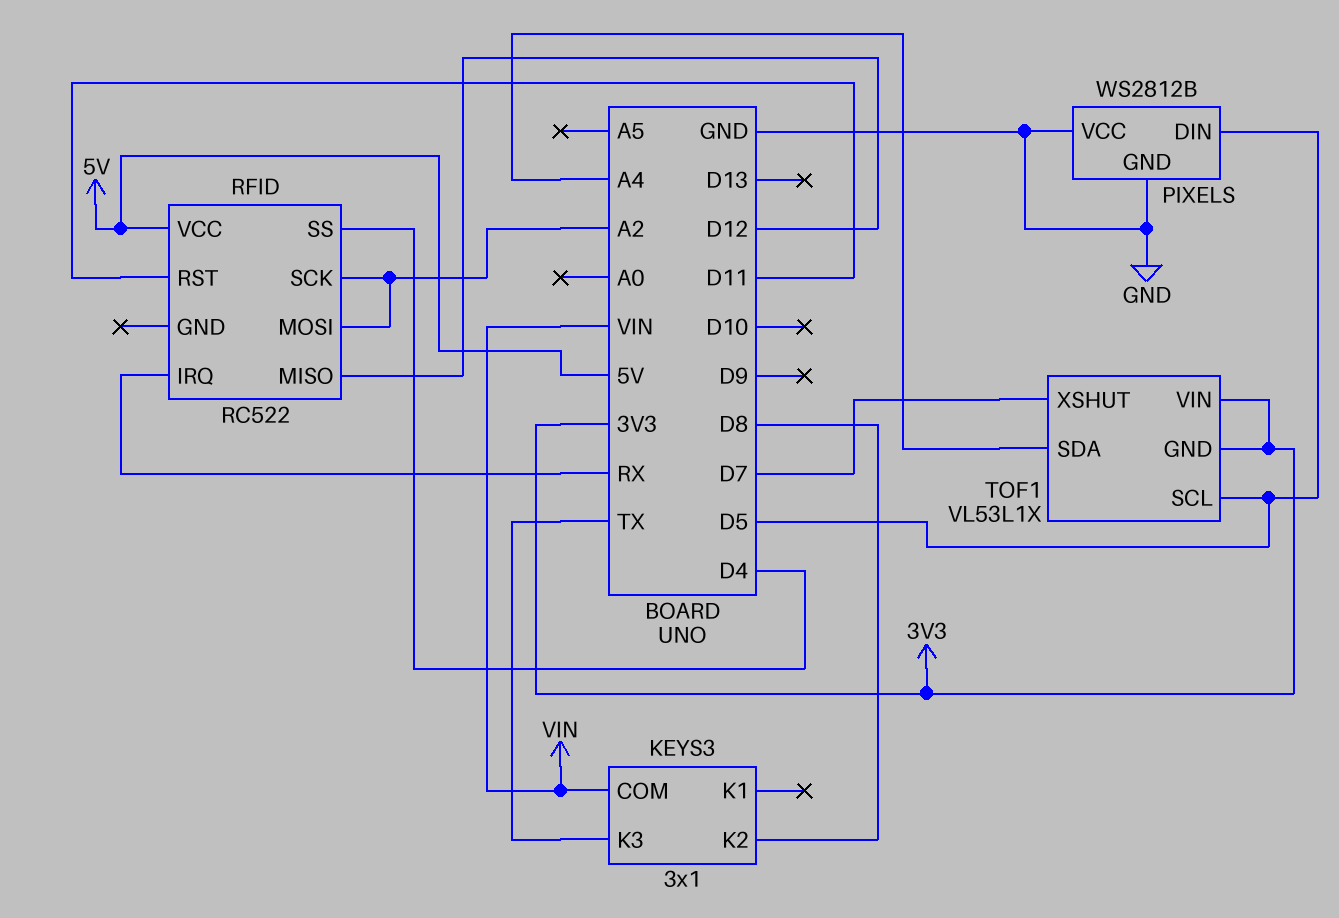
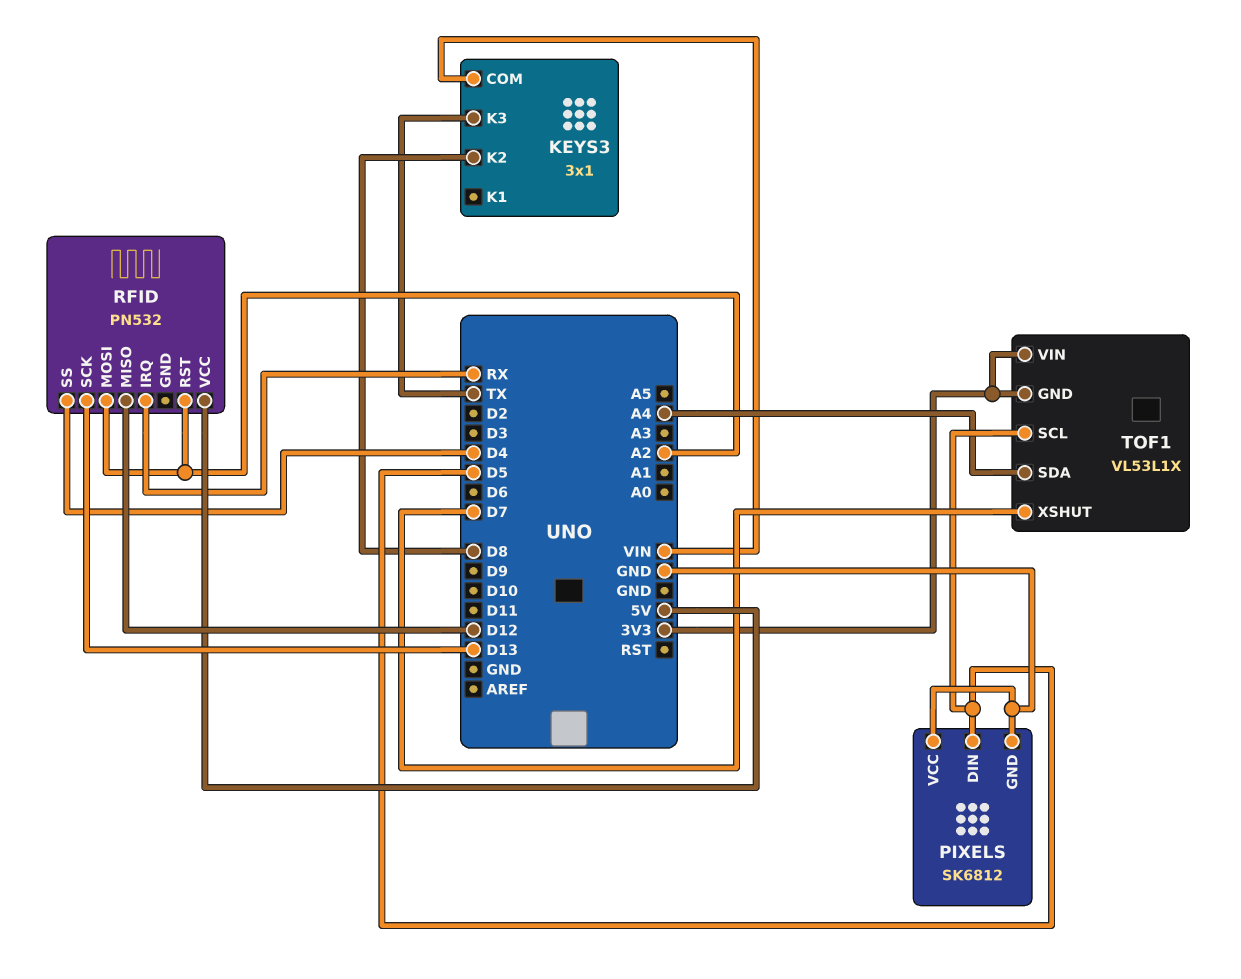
PIXELS: WS2812B -> SK6812
RFID: RC522 -> PN532
RFID pin RST: D11 -> A2
RFID pin SCK: A2 -> D13

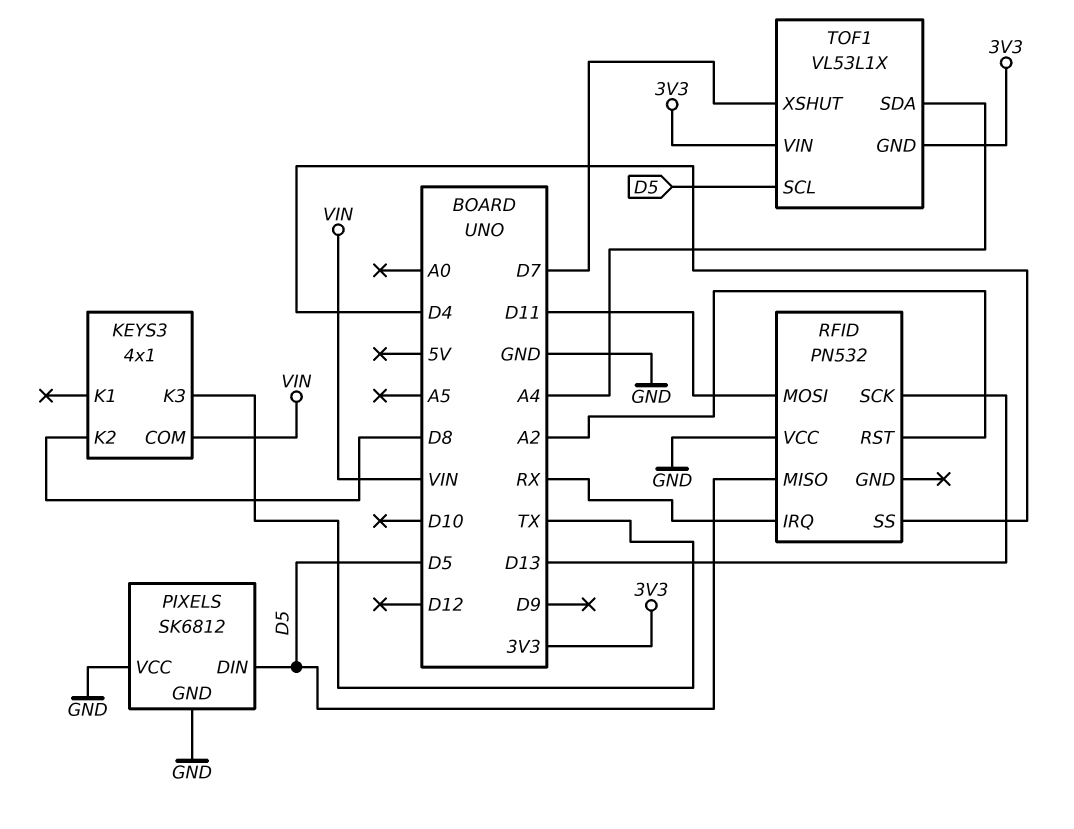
KEYS3: 3x1 -> 4x1
RFID pin MISO: D12 -> D5
RFID pin MOSI: A2 -> D11
RFID pin VCC: 5V -> GND

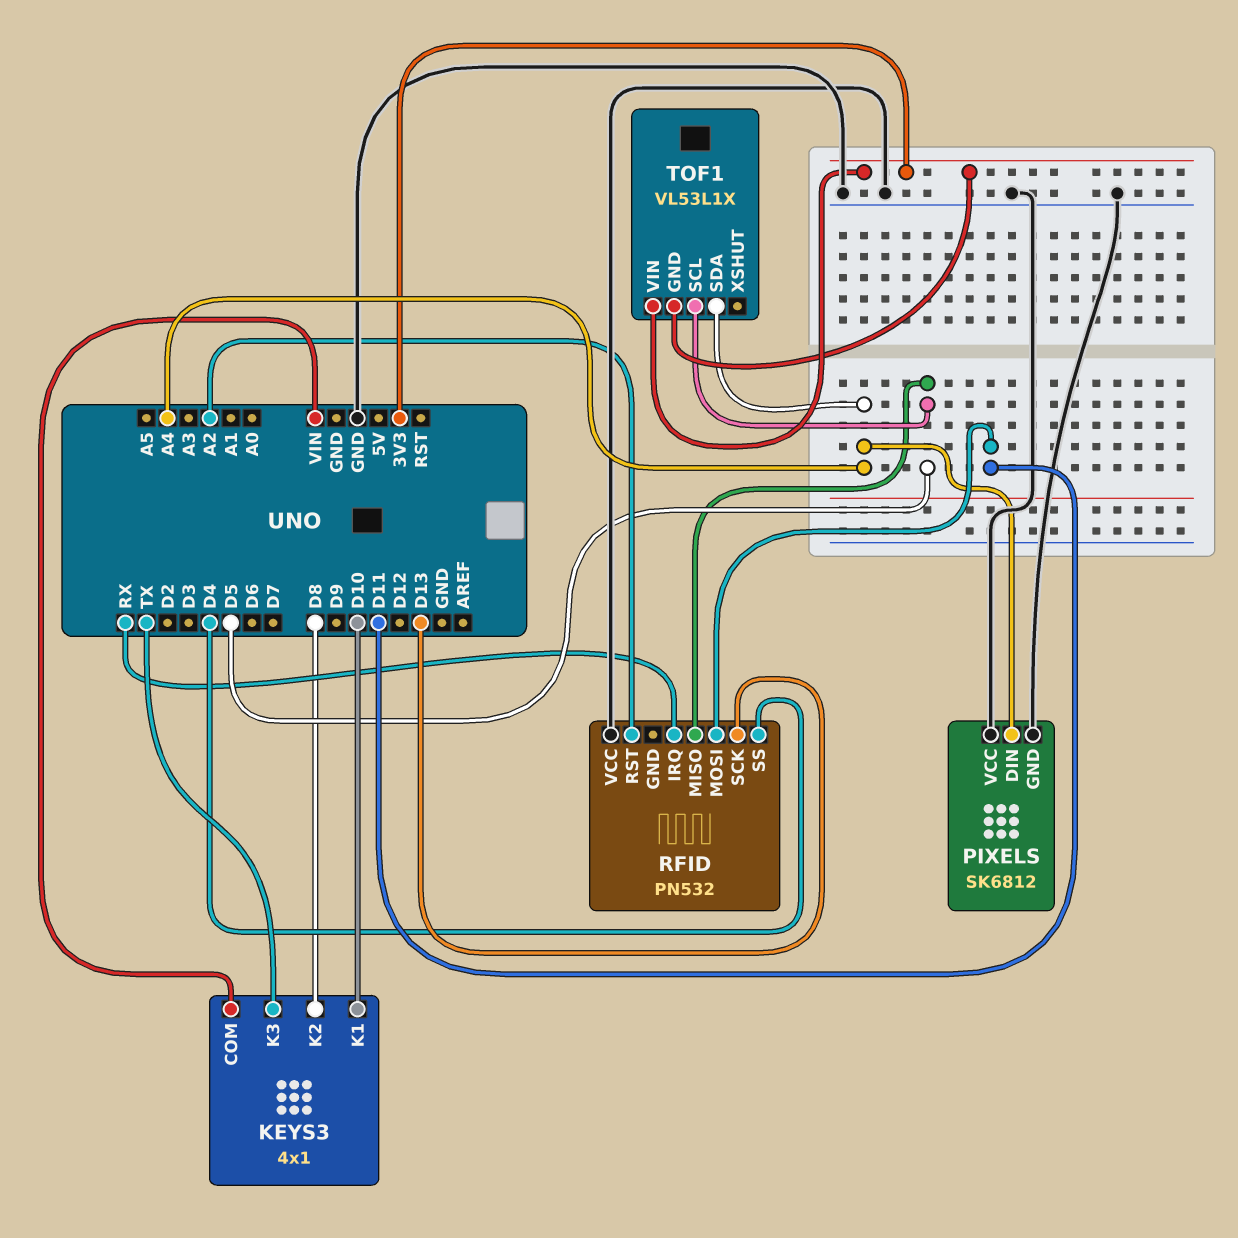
KEYS3 pin K1: none -> D10
PIXELS pin DIN: D5 -> A4
TOF1 pin XSHUT: D7 -> none

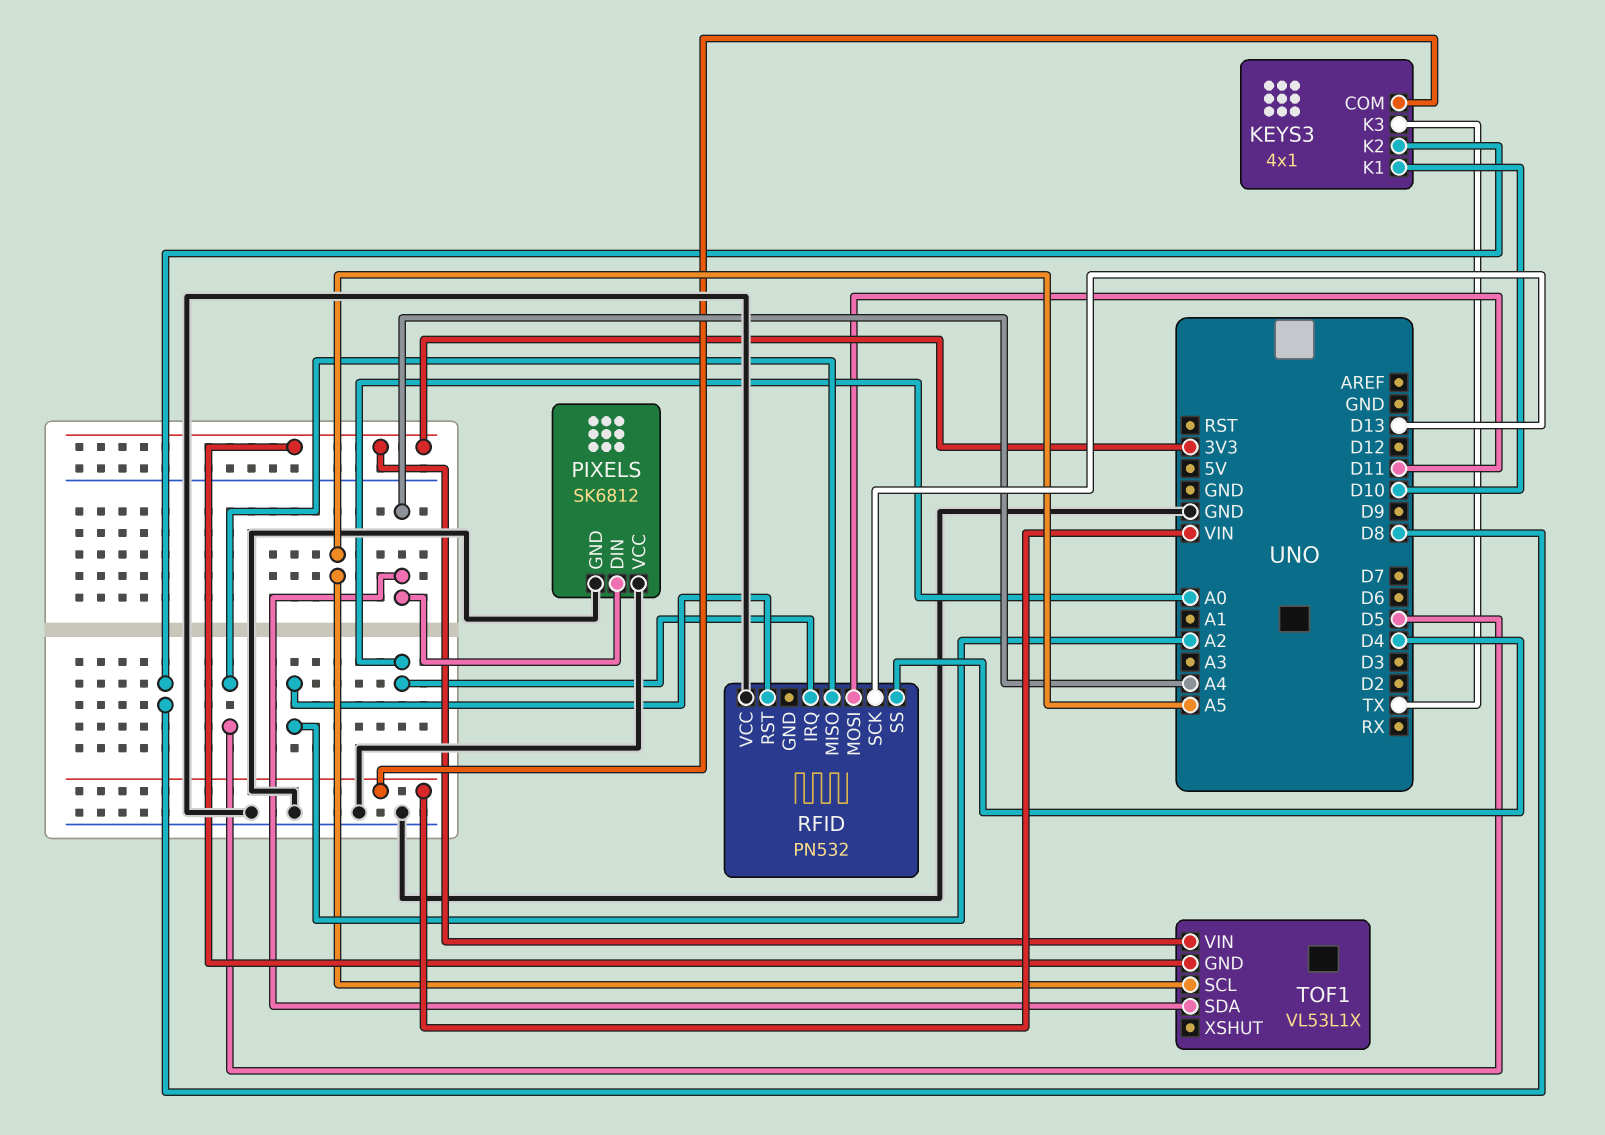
RFID pin IRQ: RX -> A0
TOF1 pin SCL: D5 -> A5

